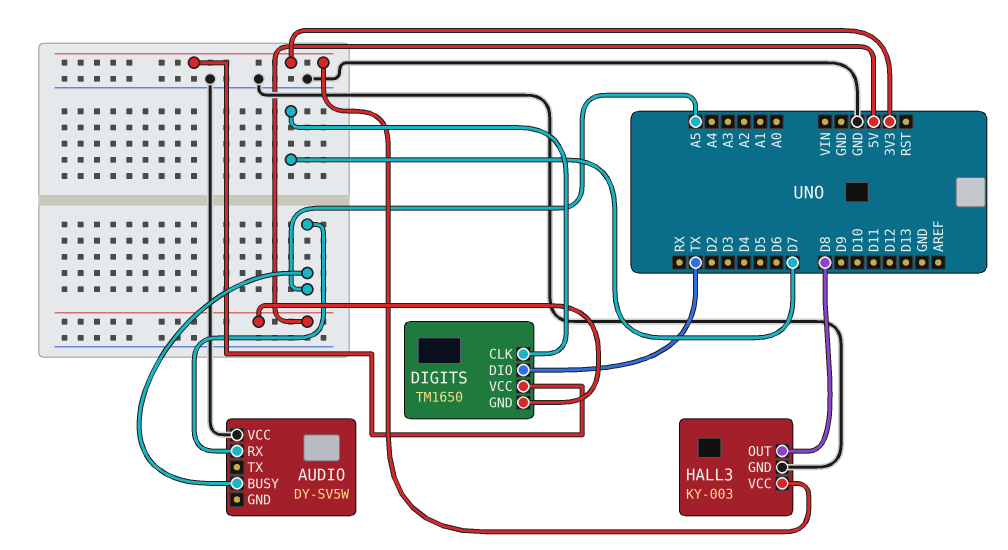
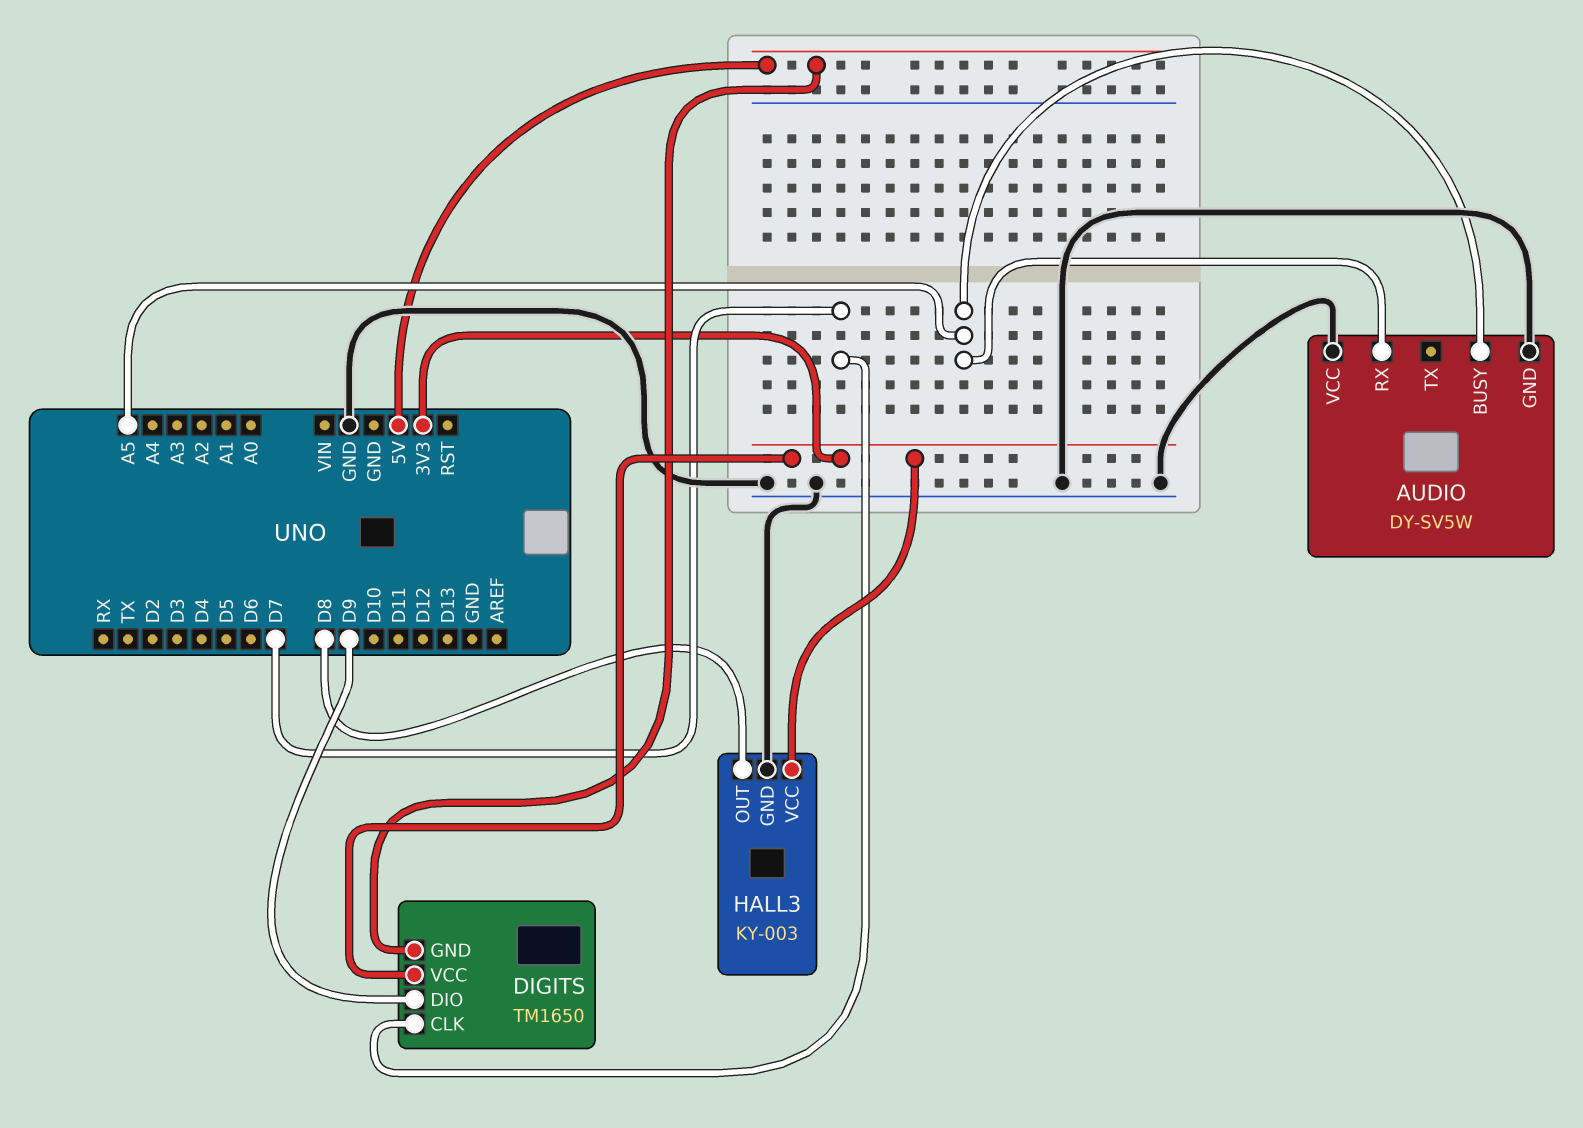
AUDIO pin GND: none -> GND
DIGITS pin DIO: TX -> D9

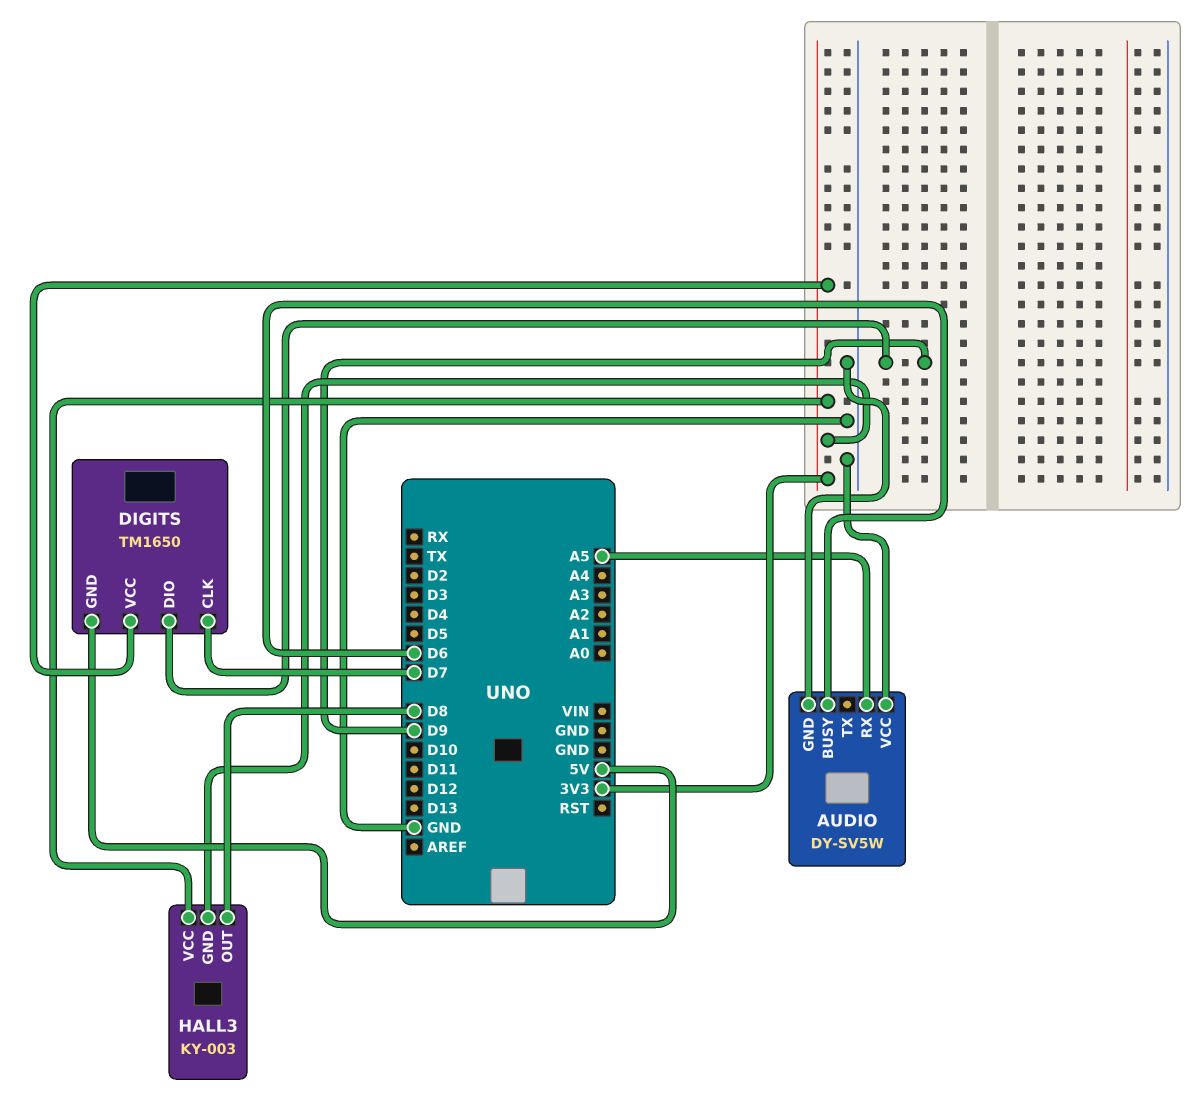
AUDIO pin BUSY: A5 -> D6
HALL3 pin GND: GND -> 3V3

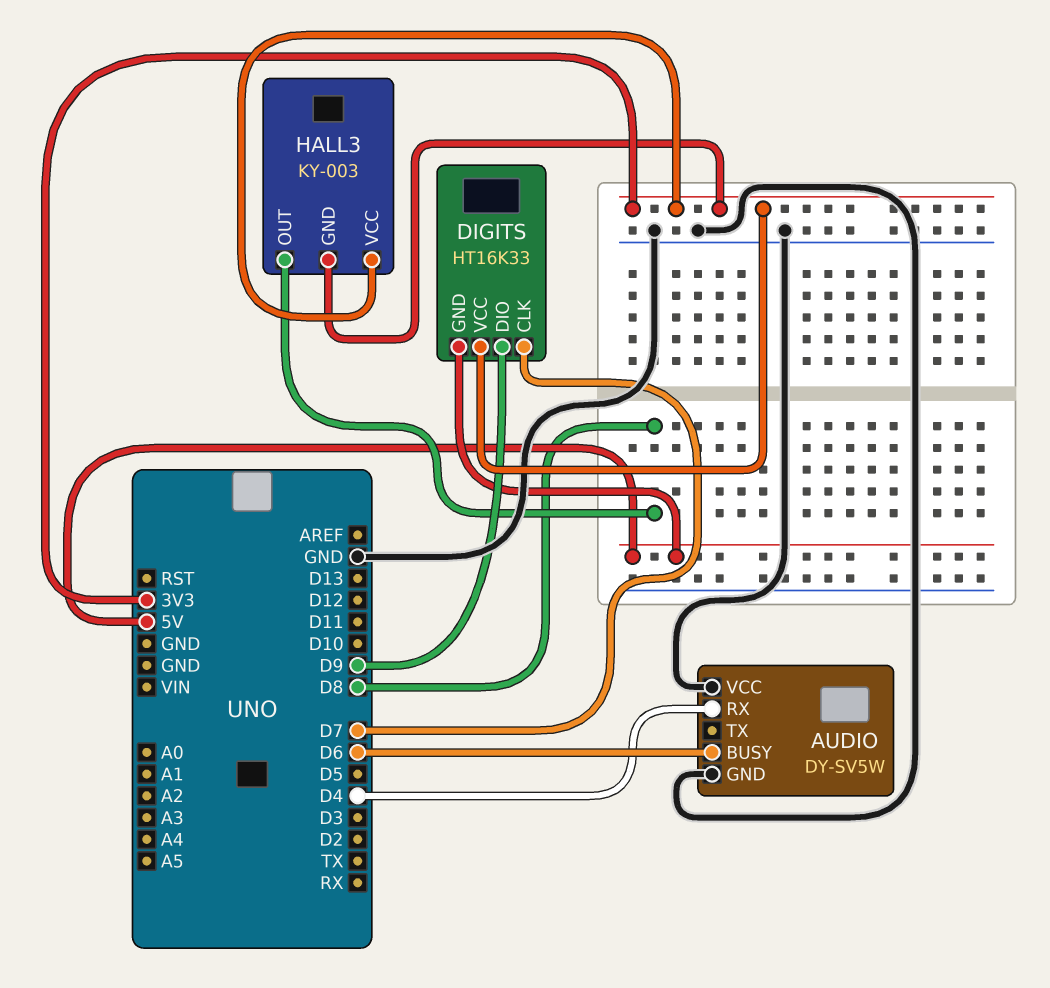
AUDIO pin RX: A5 -> D4
DIGITS: TM1650 -> HT16K33

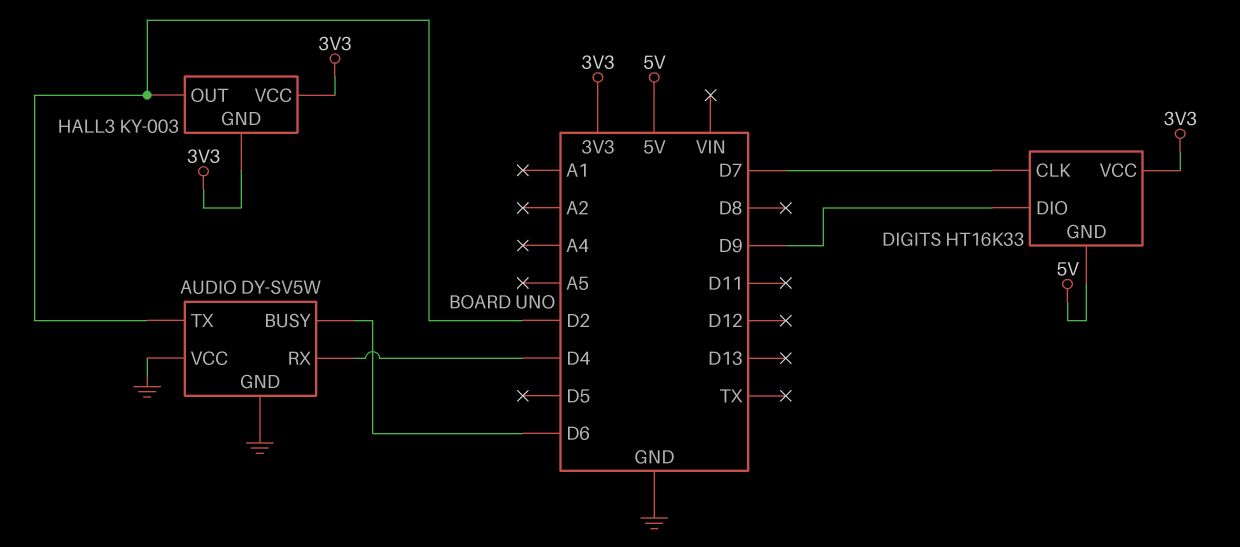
AUDIO pin TX: none -> D2
HALL3 pin OUT: D8 -> D2

